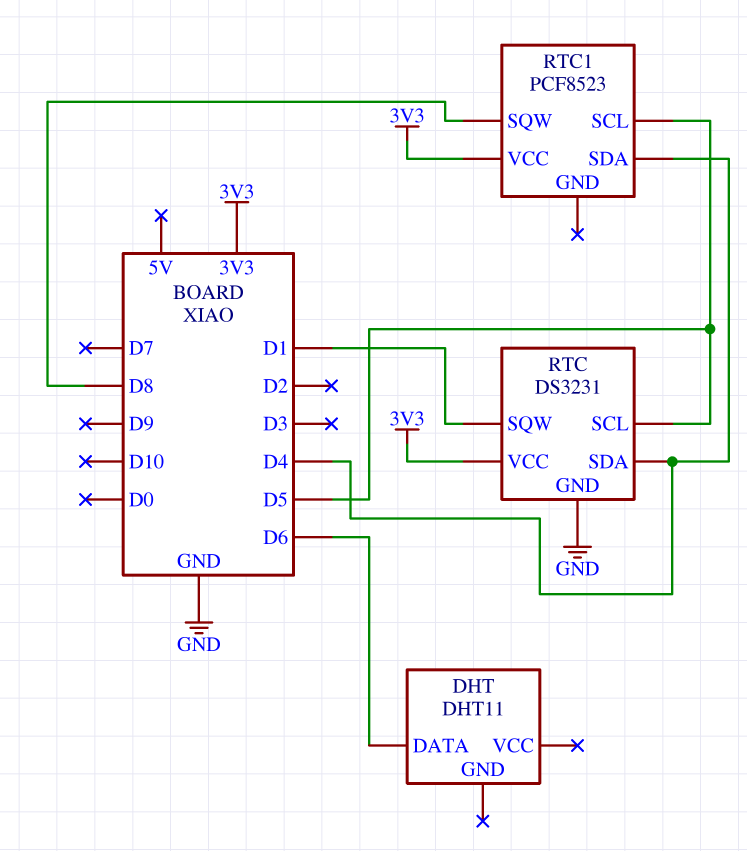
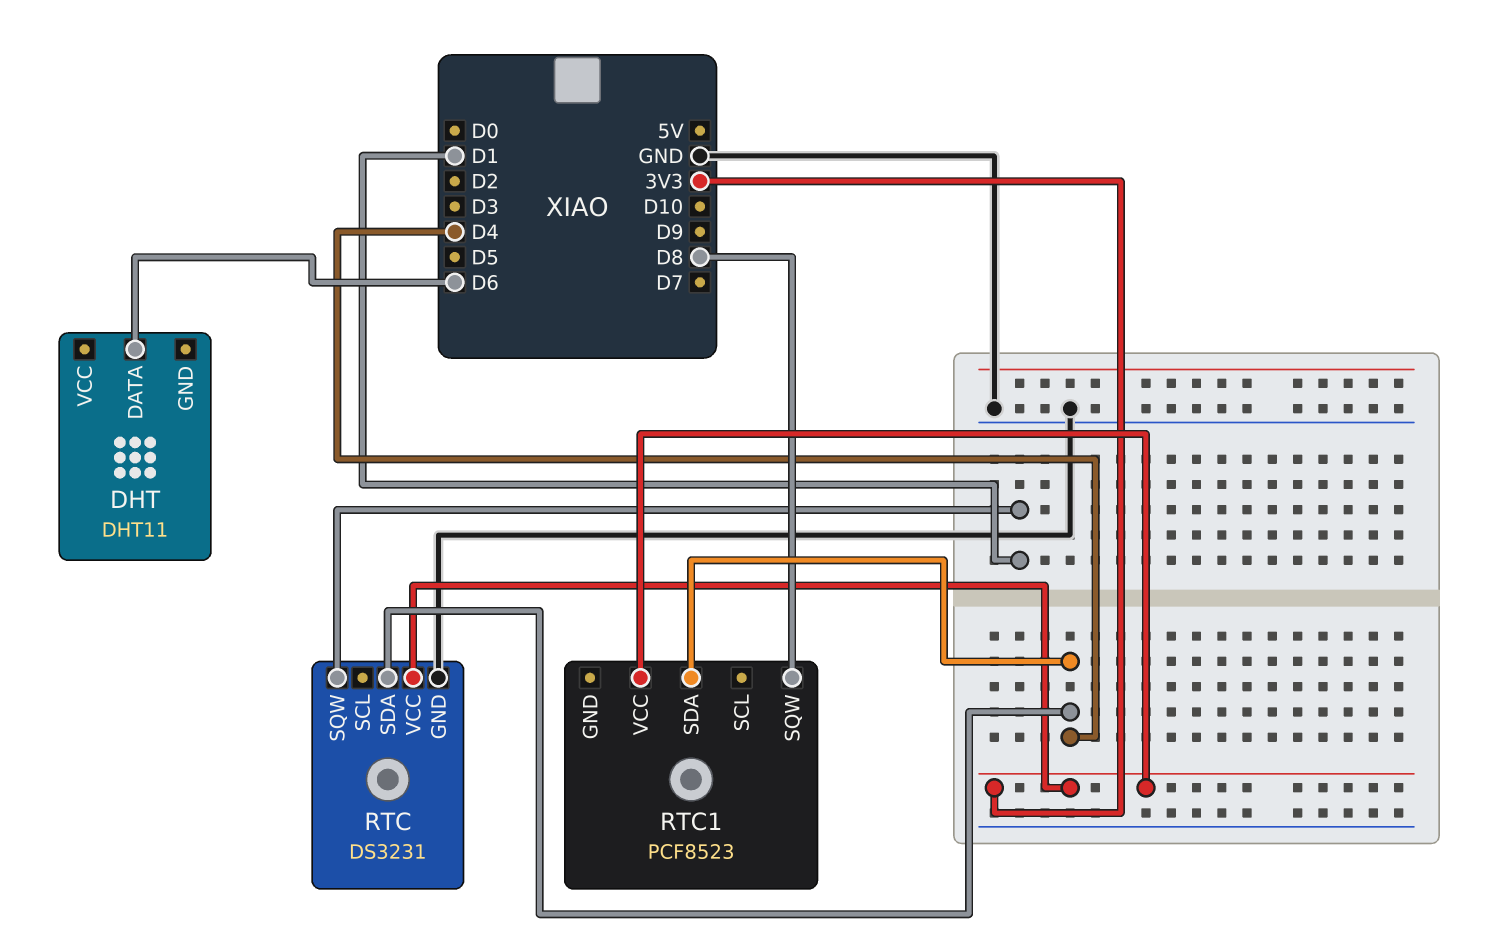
RTC pin SCL: D5 -> none
RTC1 pin SCL: D5 -> none

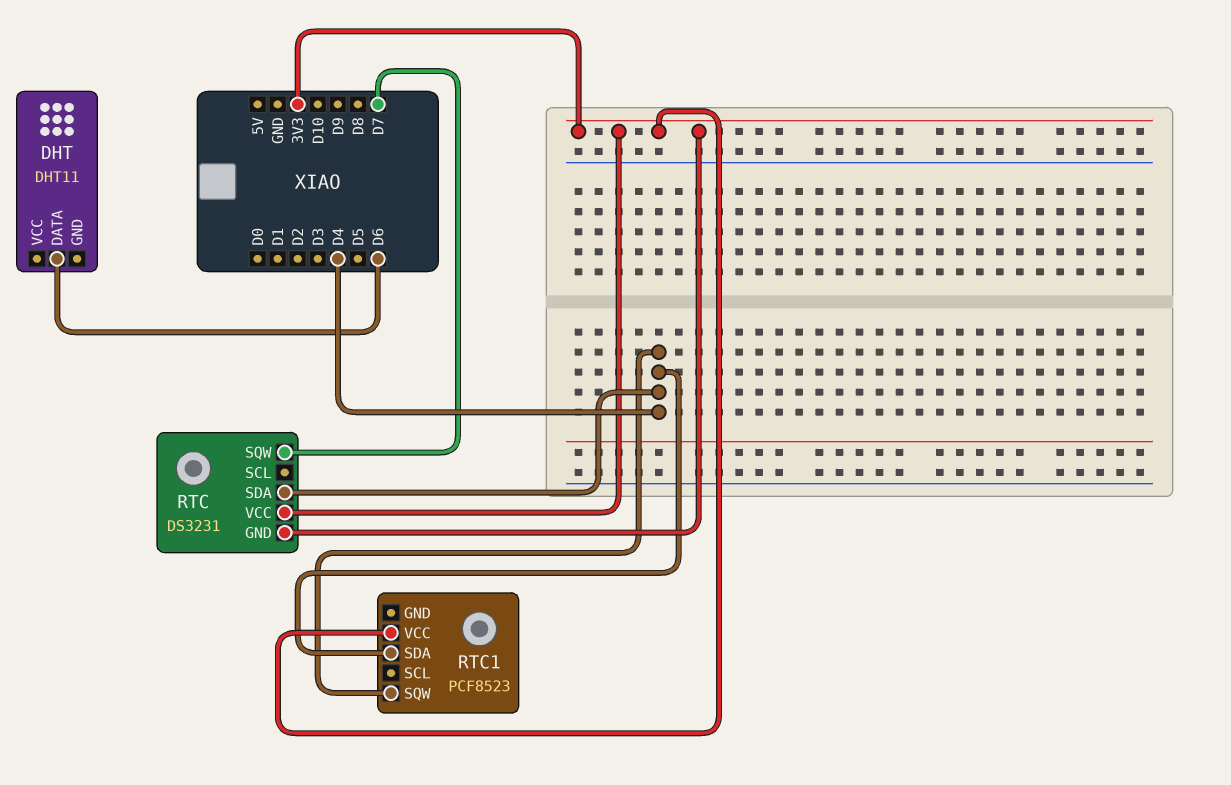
RTC pin GND: GND -> 3V3
RTC pin SQW: D1 -> D7
RTC1 pin SQW: D8 -> D4

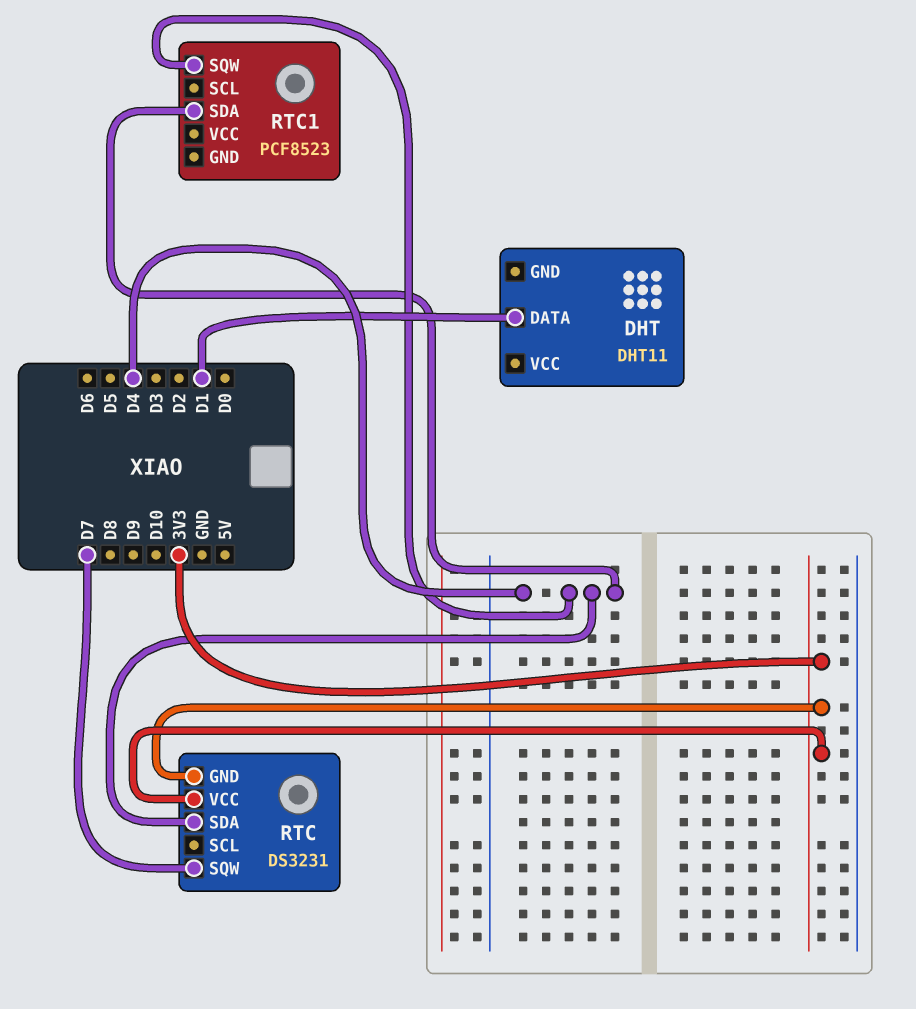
DHT pin DATA: D6 -> D1
RTC1 pin VCC: 3V3 -> none

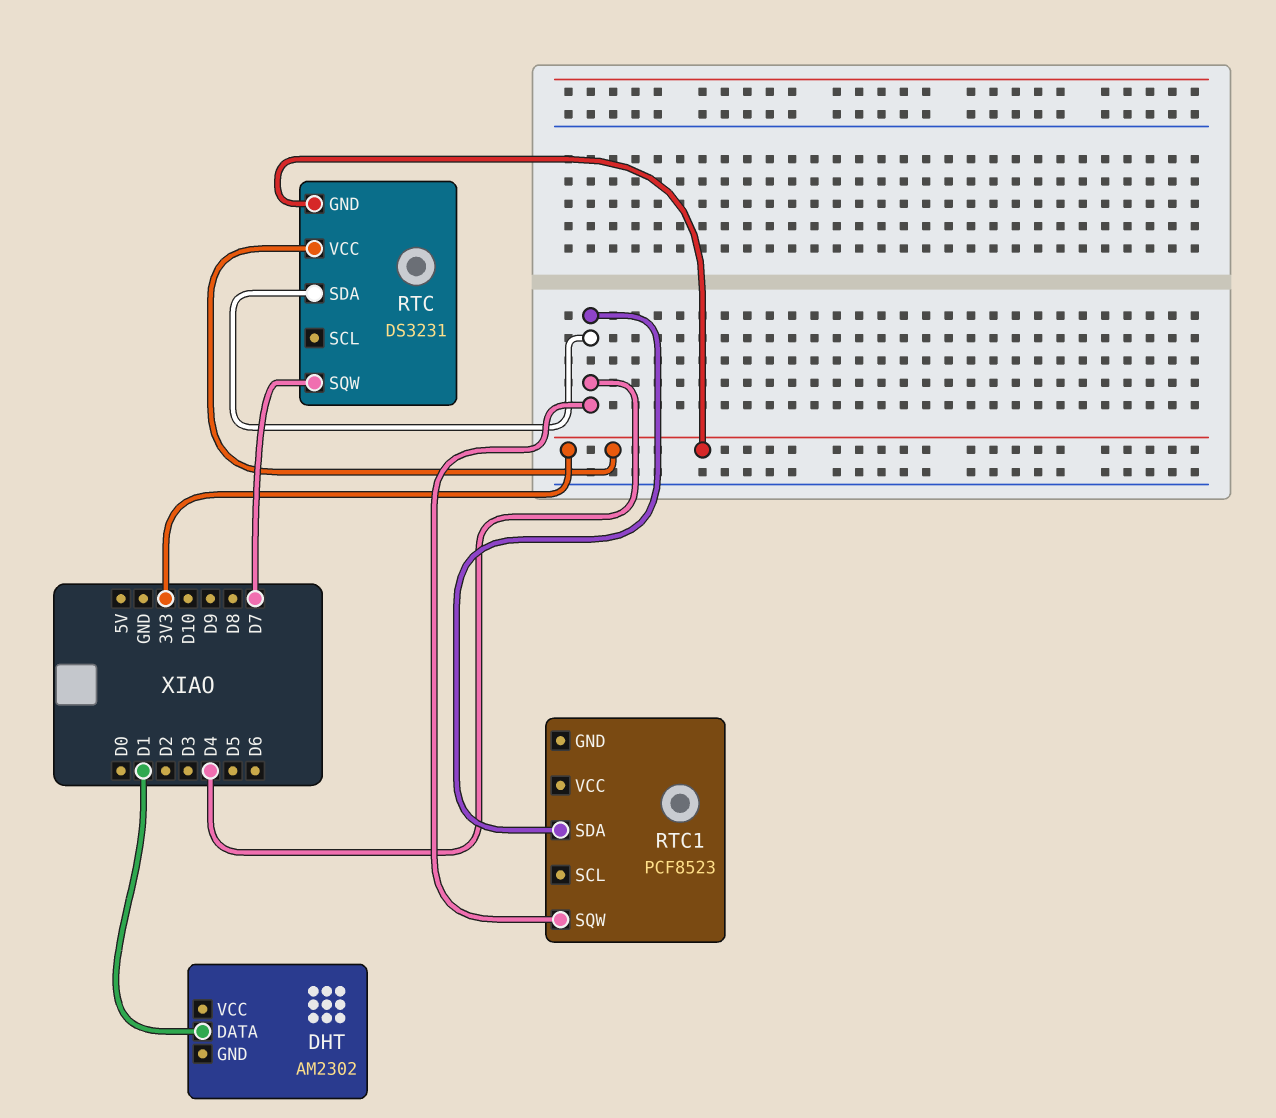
DHT: DHT11 -> AM2302

